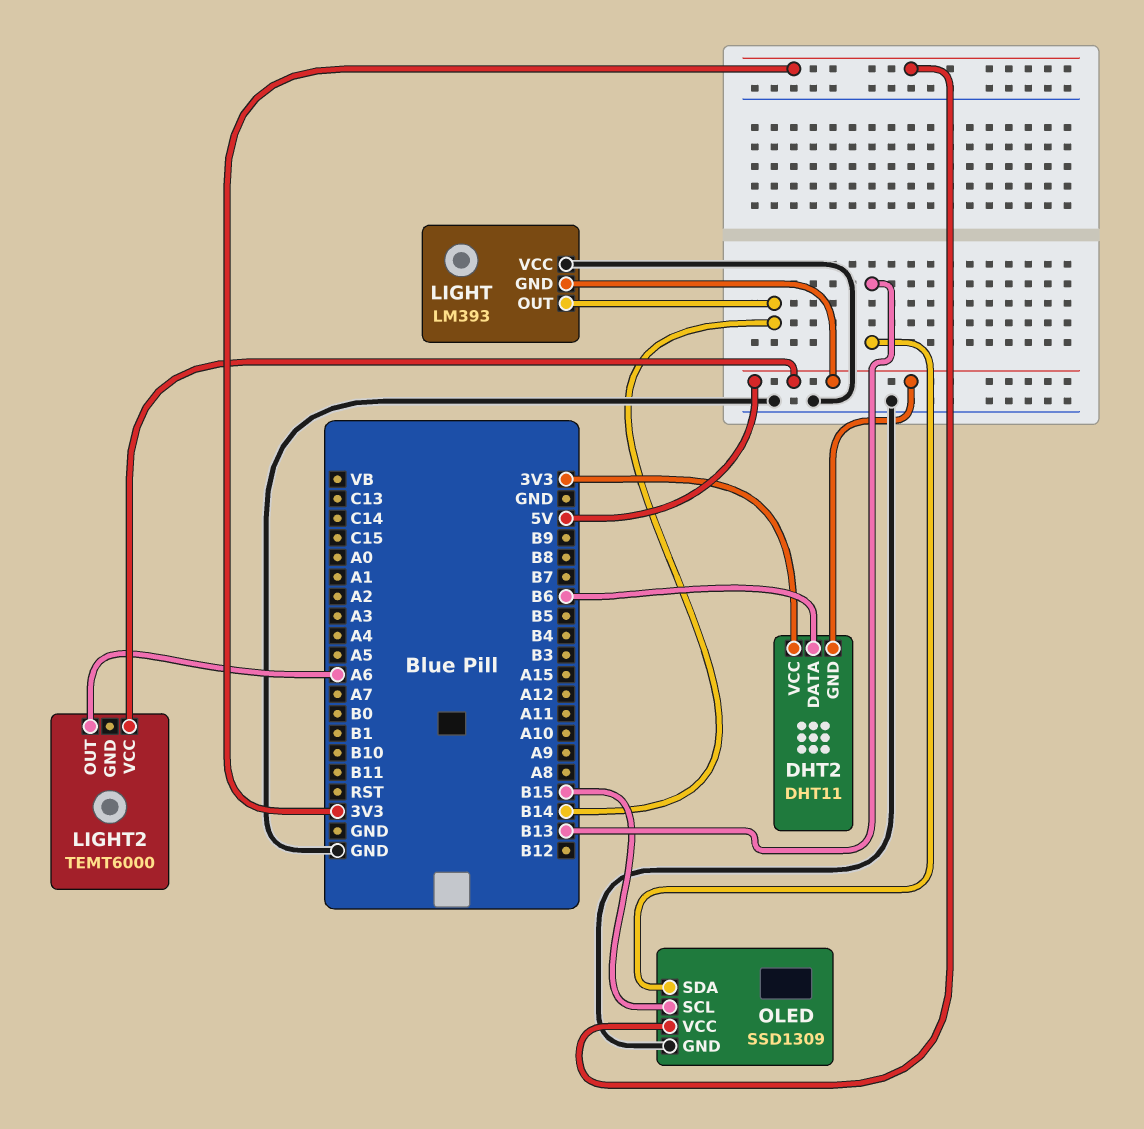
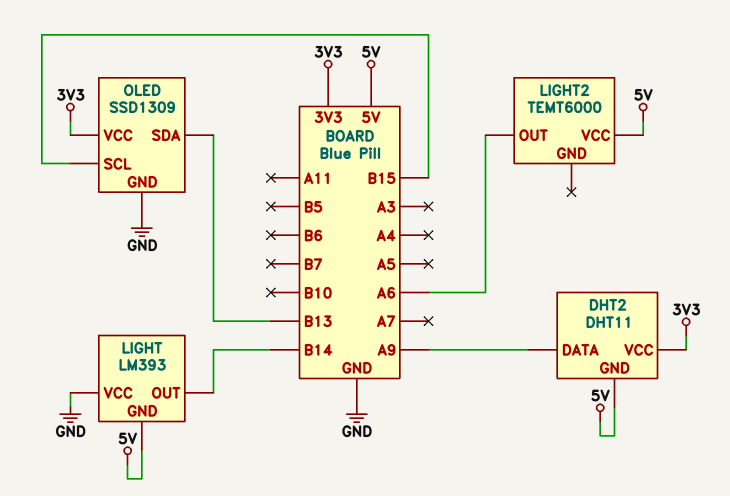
DHT2 pin DATA: B6 -> A9

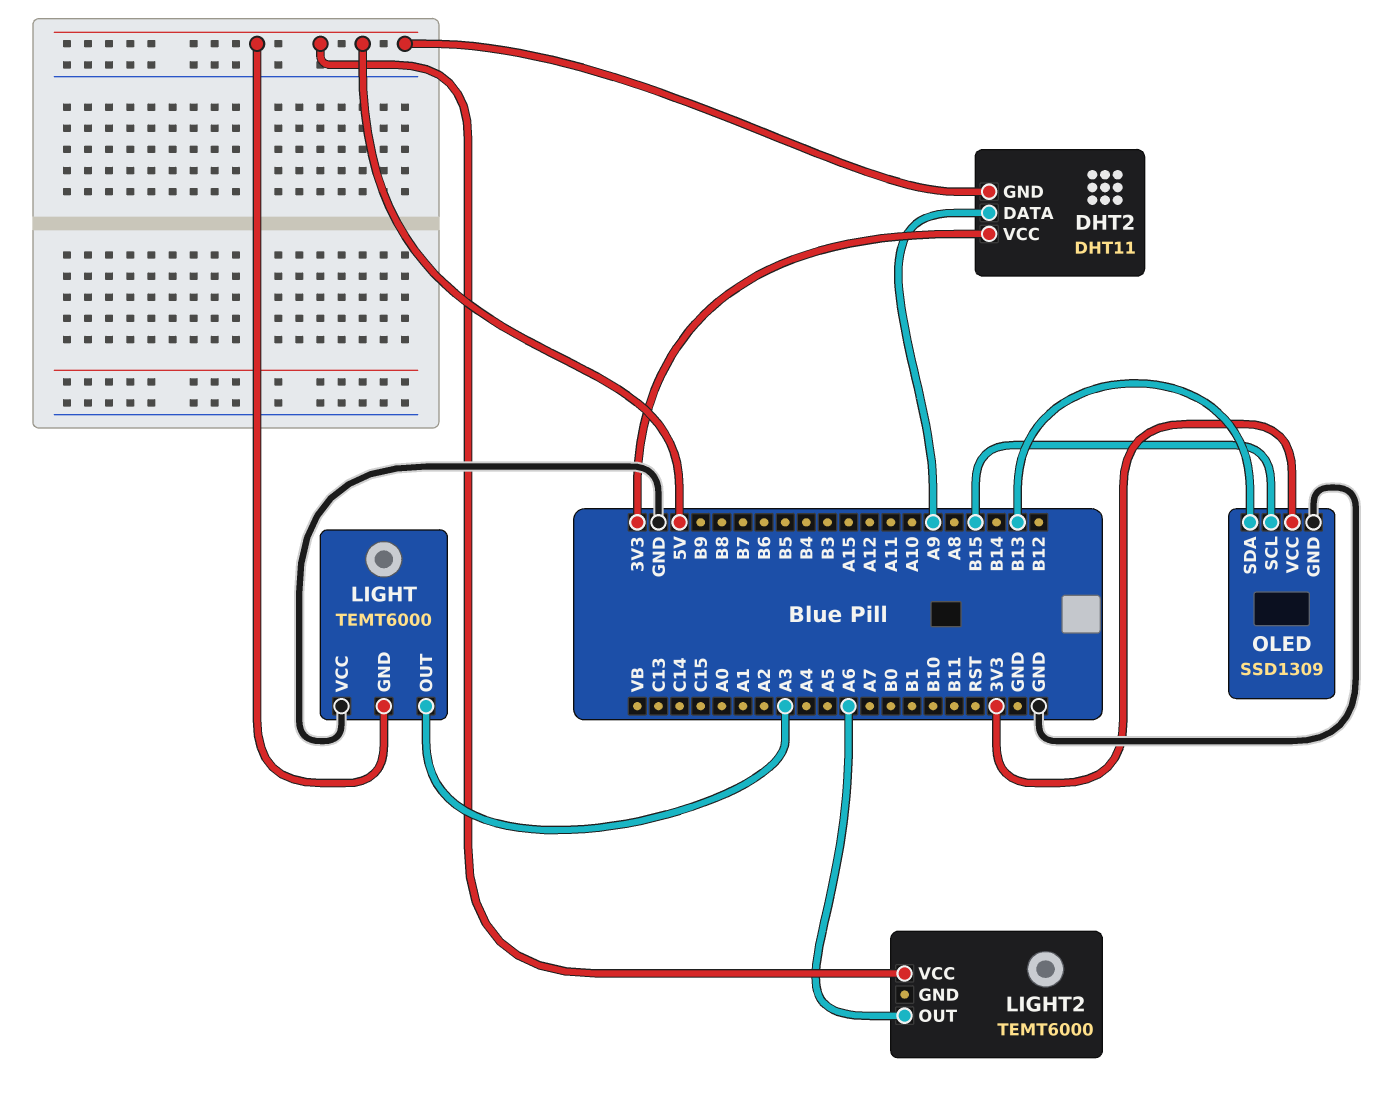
LIGHT: LM393 -> TEMT6000
LIGHT pin OUT: B14 -> A3

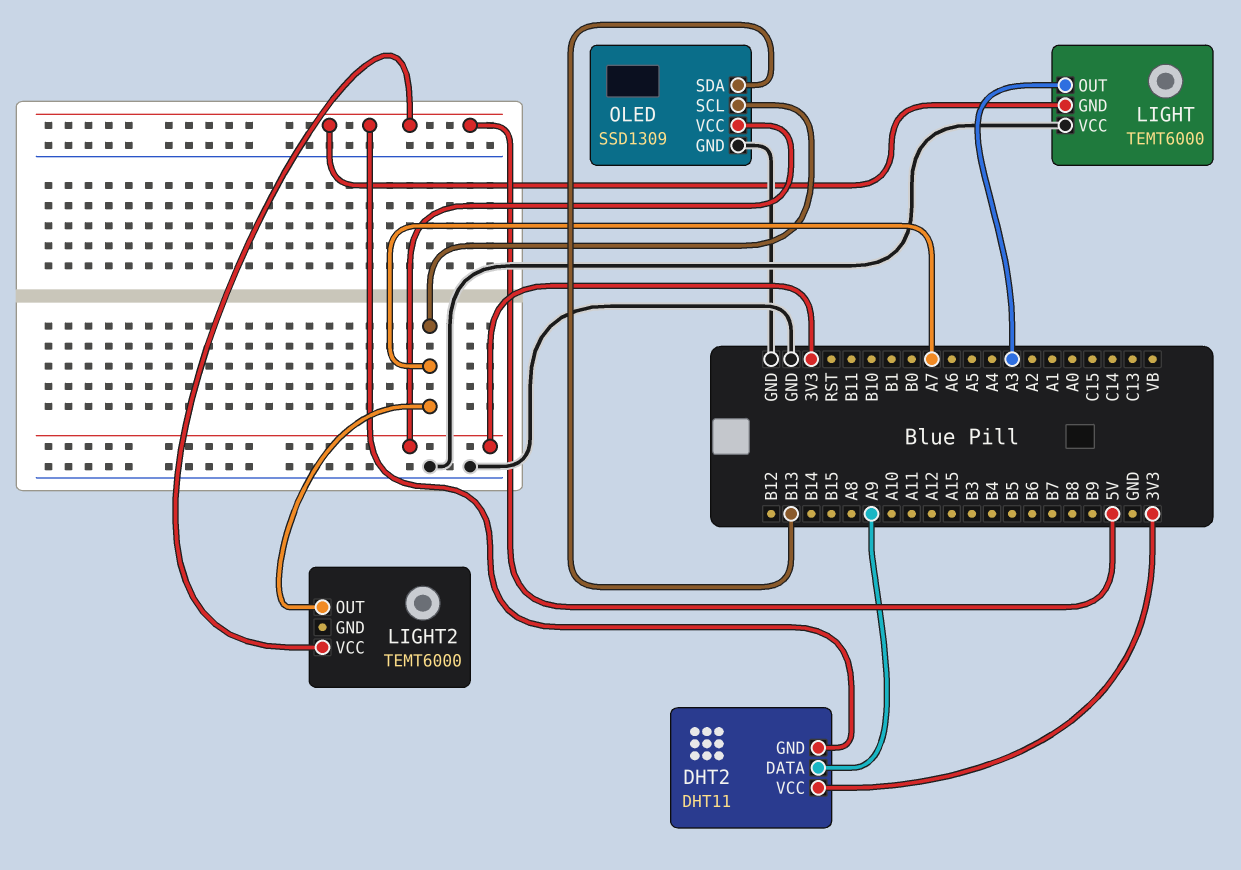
LIGHT2 pin OUT: A6 -> A7
OLED pin SCL: B15 -> A7

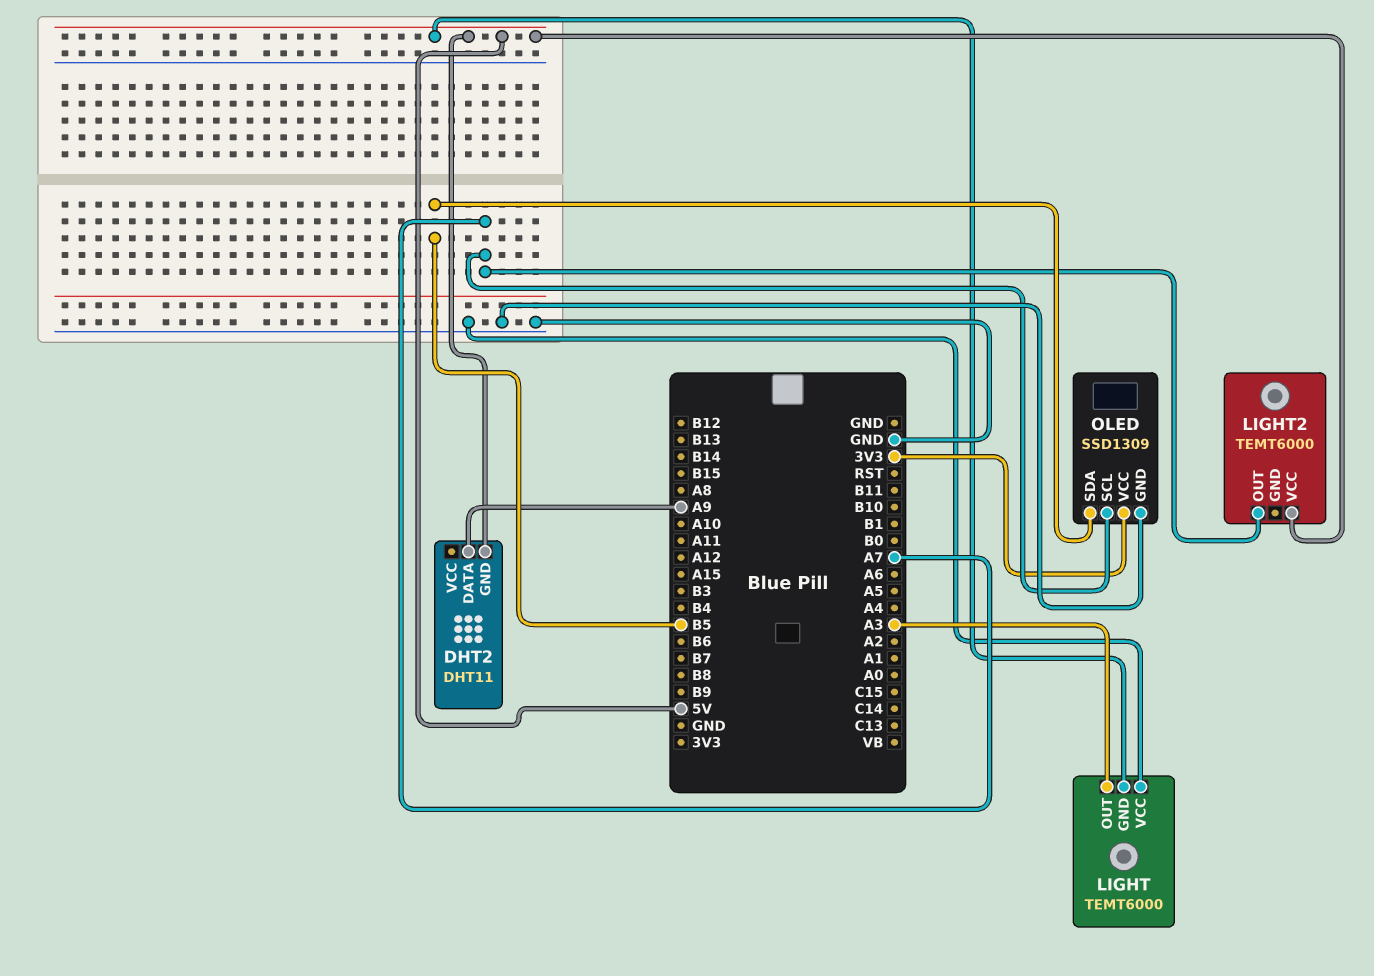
DHT2 pin VCC: 3V3 -> none
OLED pin SDA: B13 -> B5

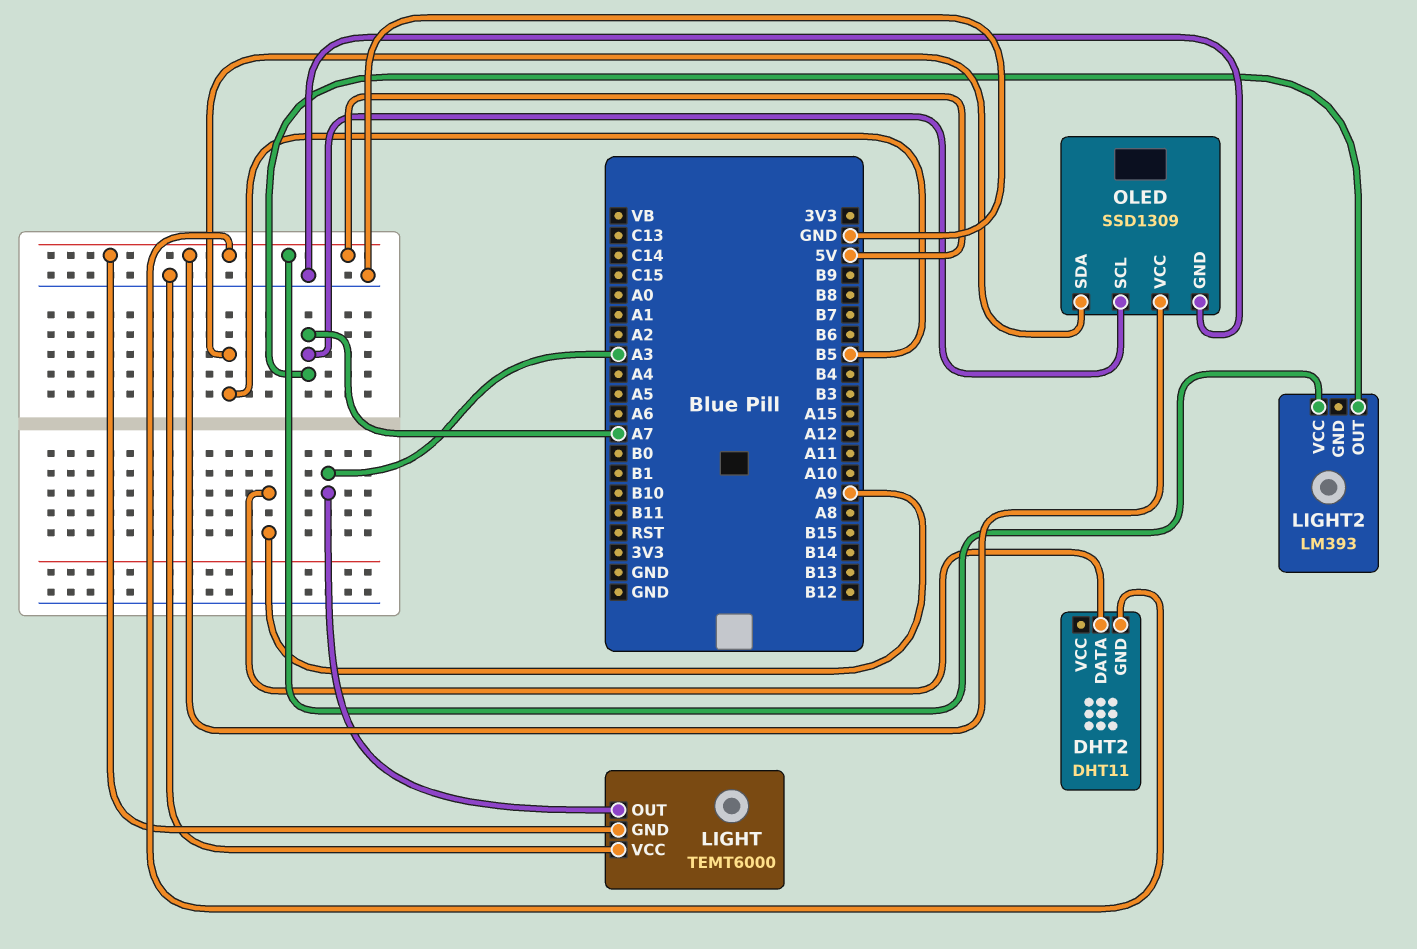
LIGHT2: TEMT6000 -> LM393
OLED pin VCC: 3V3 -> 5V

